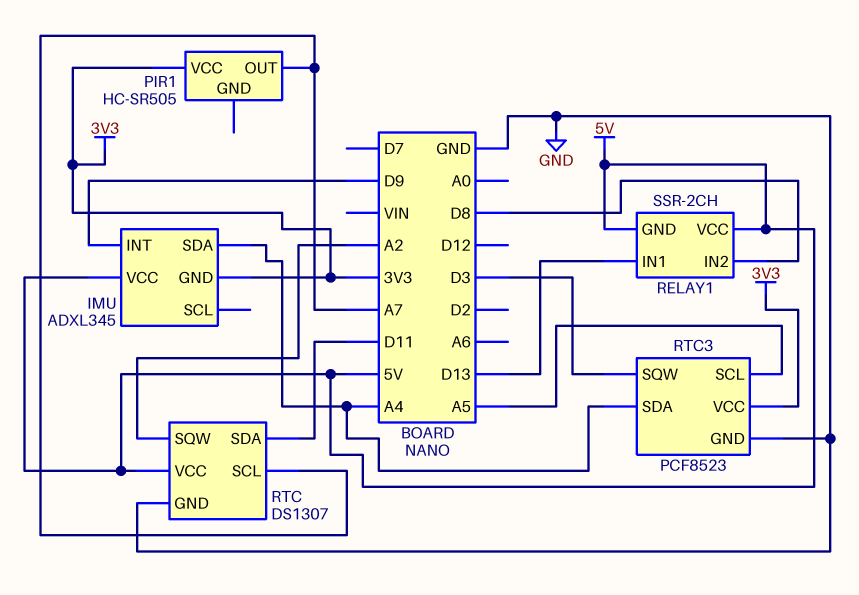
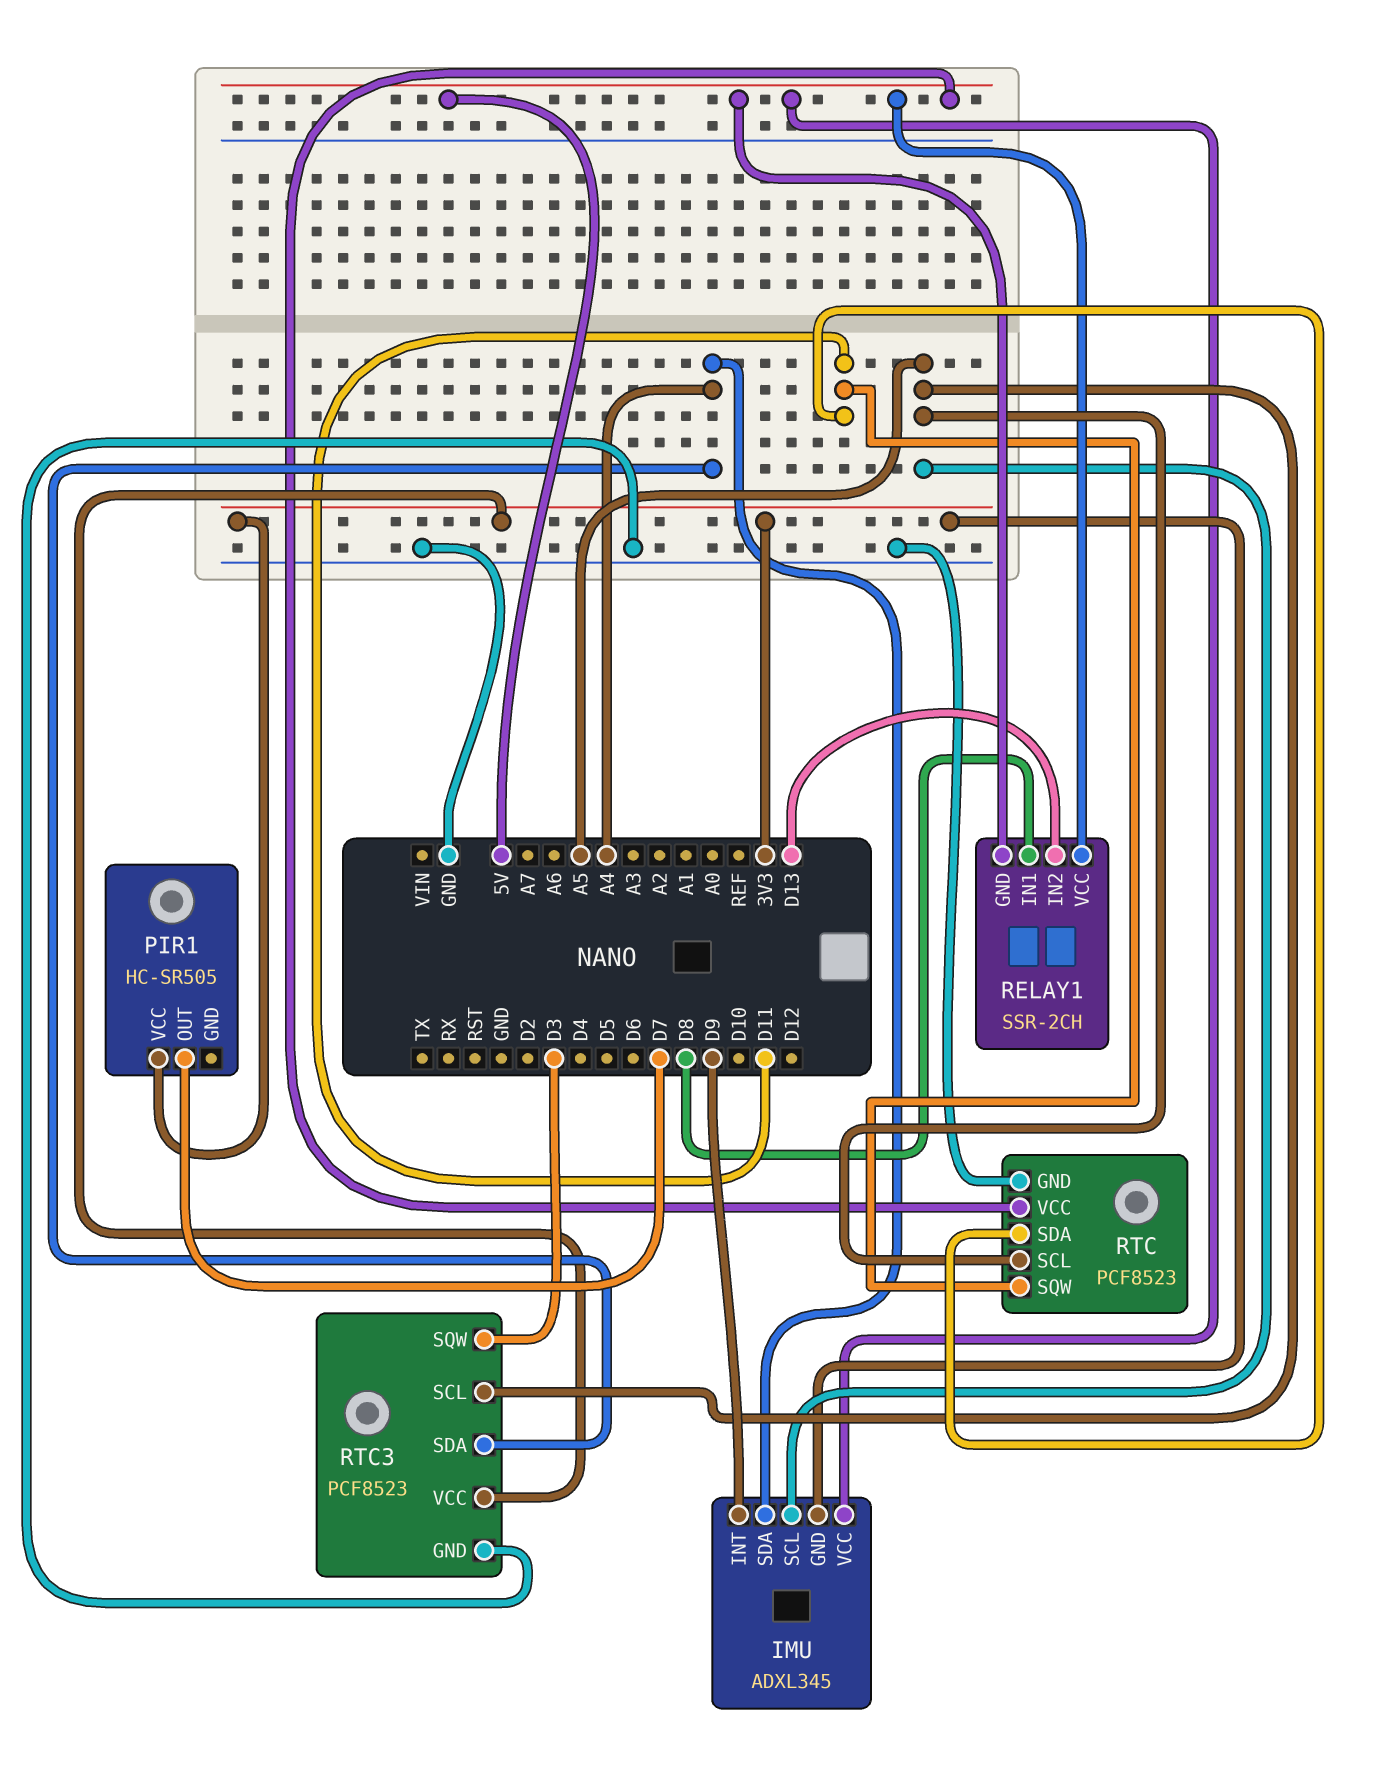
IMU pin SCL: none -> A5
PIR1 pin OUT: A7 -> D7
RELAY1 pin IN1: D13 -> D8
RELAY1 pin IN2: D8 -> D13
RTC: DS1307 -> PCF8523
RTC pin SCL: A7 -> A5
RTC pin SQW: A2 -> D11

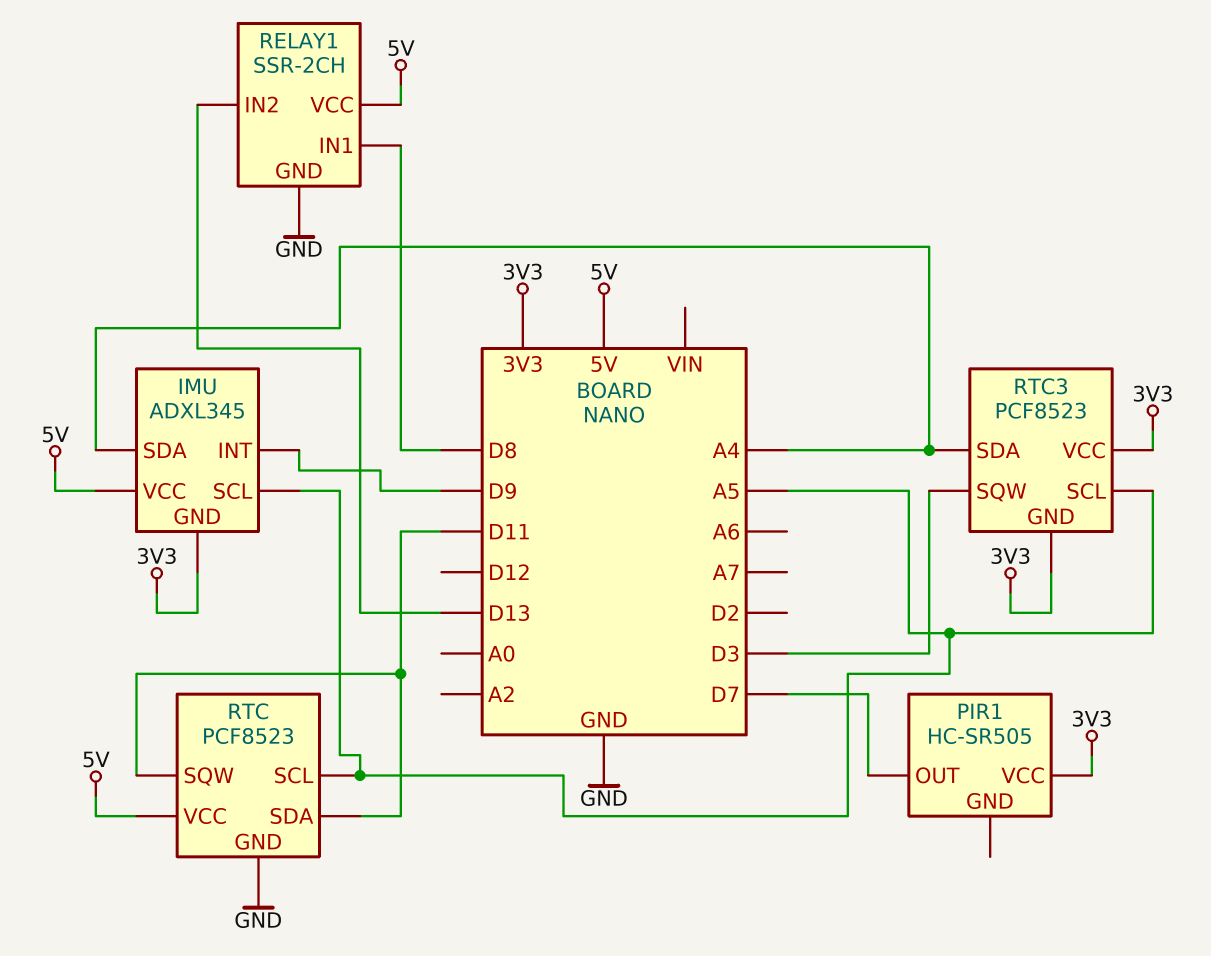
RELAY1 pin GND: 5V -> GND
RTC3 pin GND: GND -> 3V3

